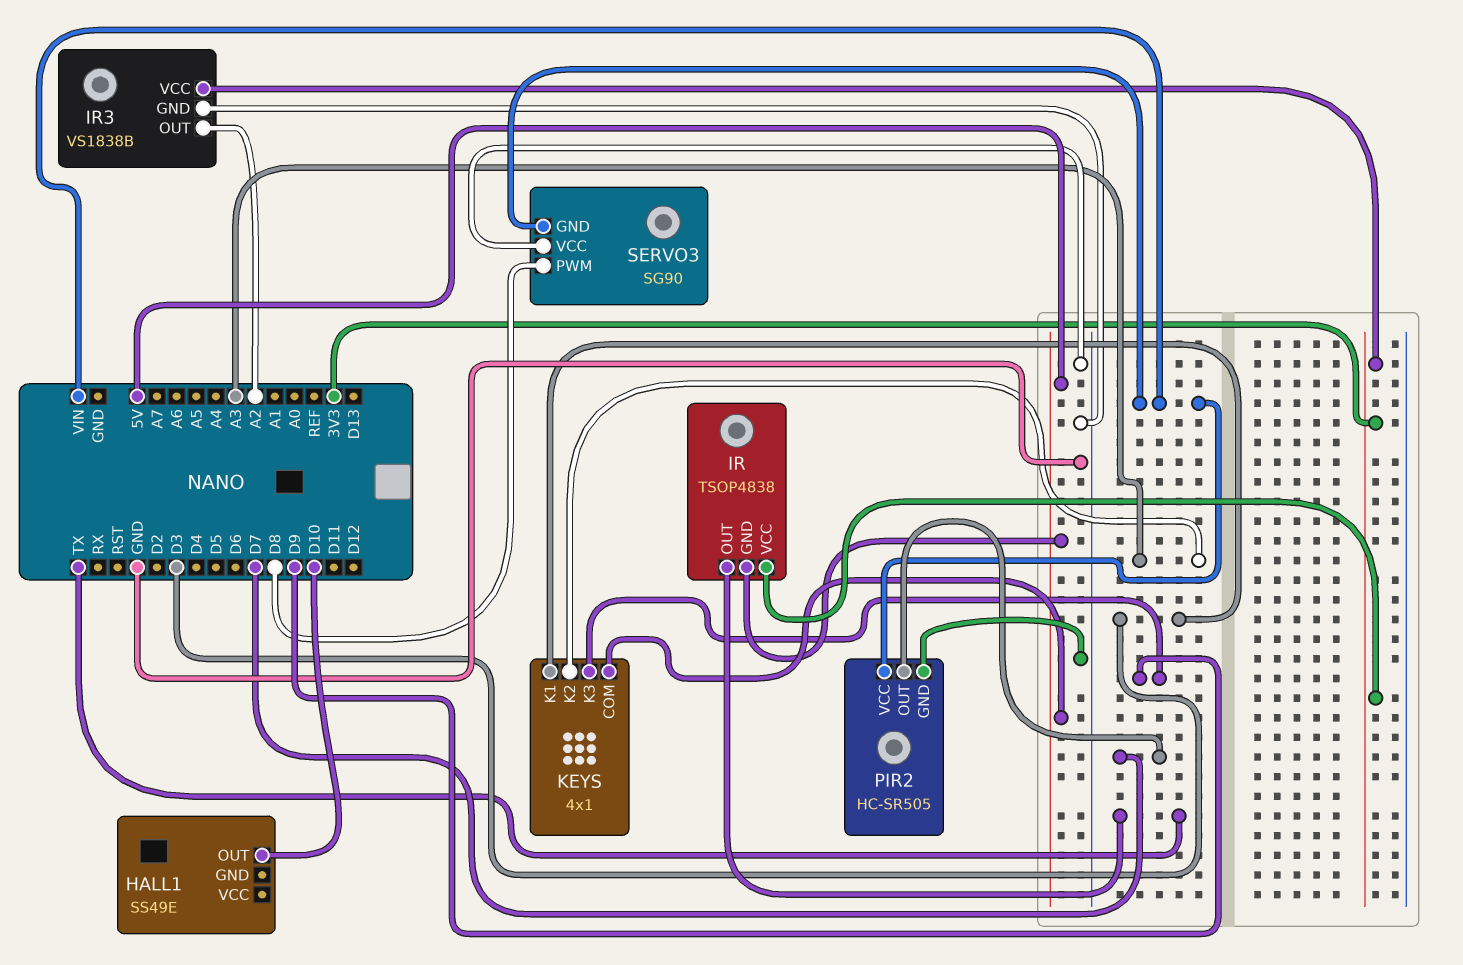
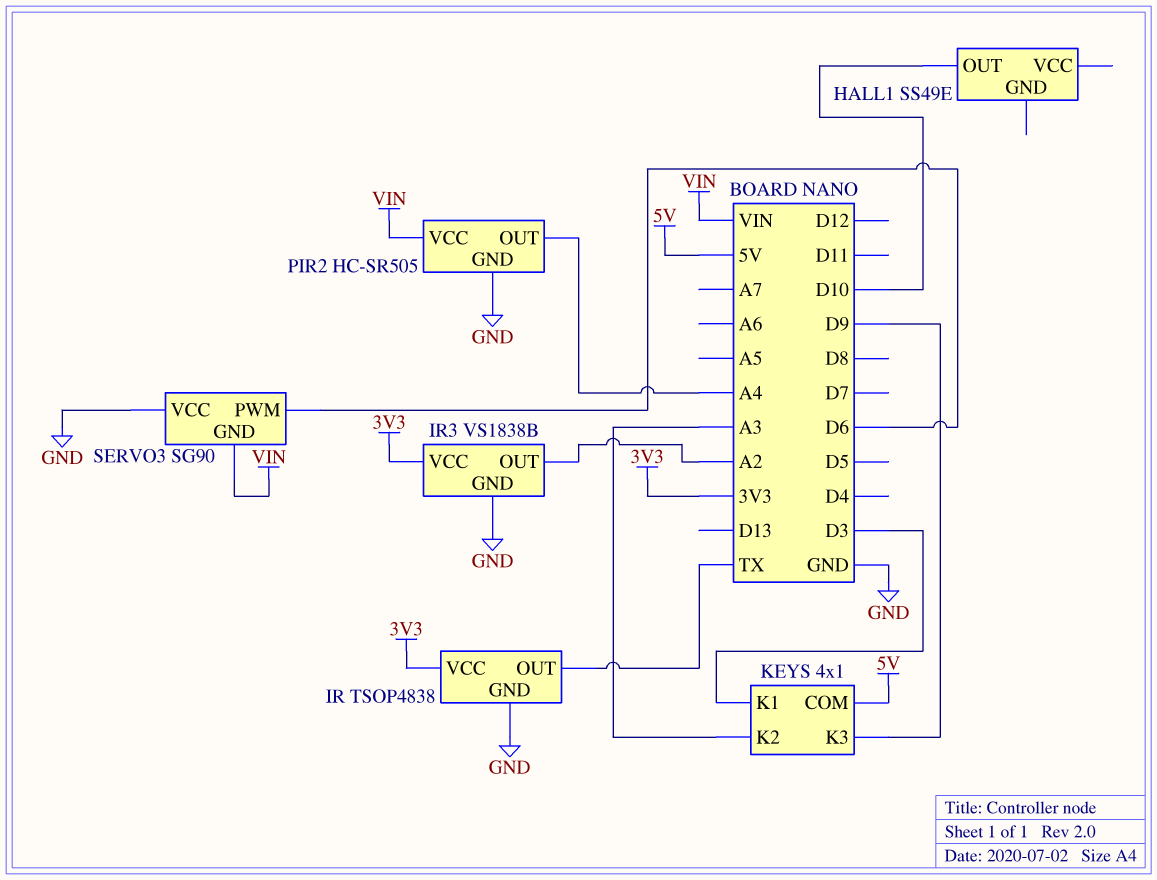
IR pin GND: 5V -> GND
PIR2 pin OUT: D7 -> A4
SERVO3 pin PWM: D8 -> D6

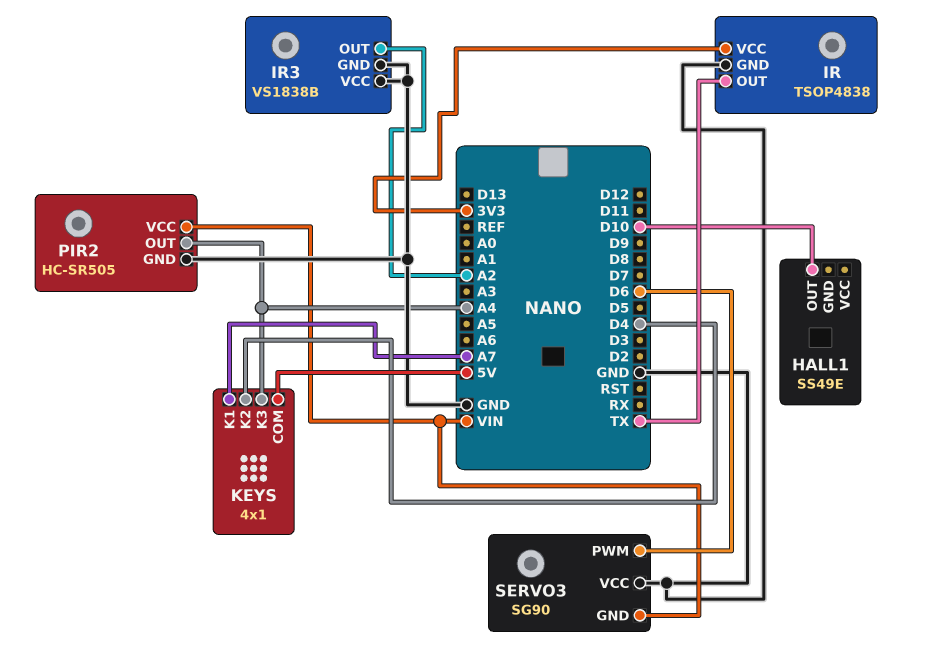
IR3 pin VCC: 3V3 -> GND
KEYS pin K1: D3 -> A7
KEYS pin K2: A3 -> D4
KEYS pin K3: D9 -> A4

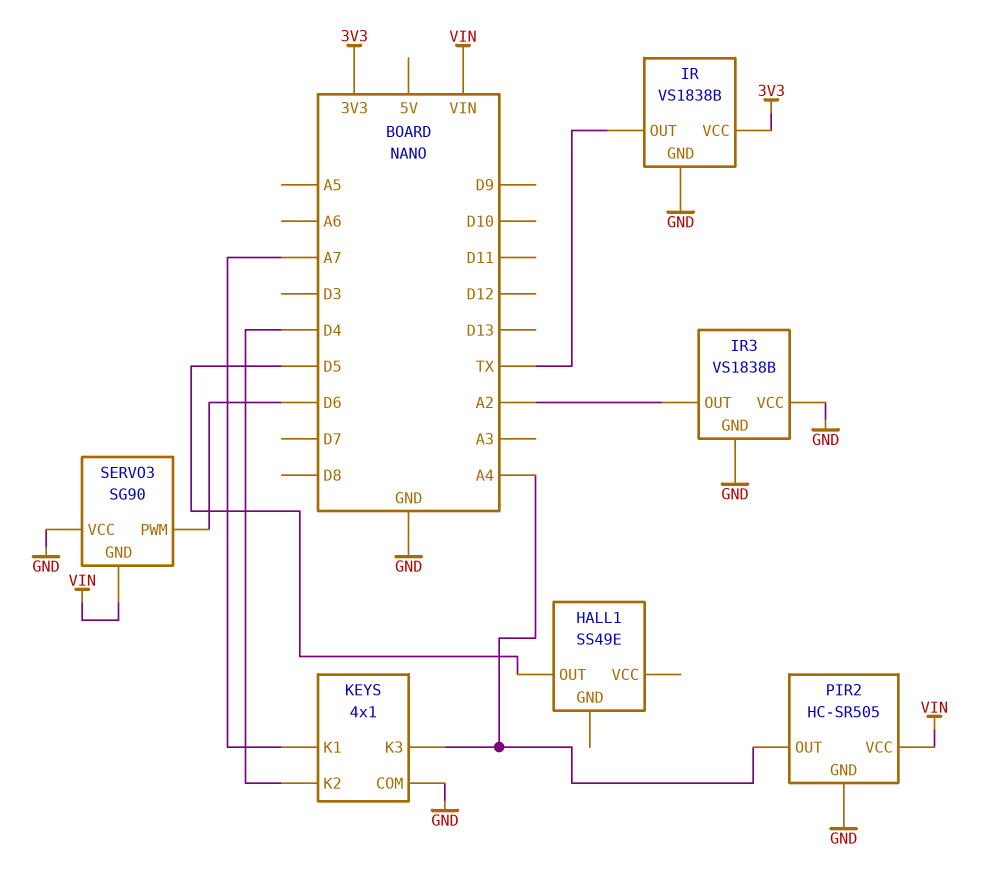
HALL1 pin OUT: D10 -> D5
IR: TSOP4838 -> VS1838B
KEYS pin COM: 5V -> GND

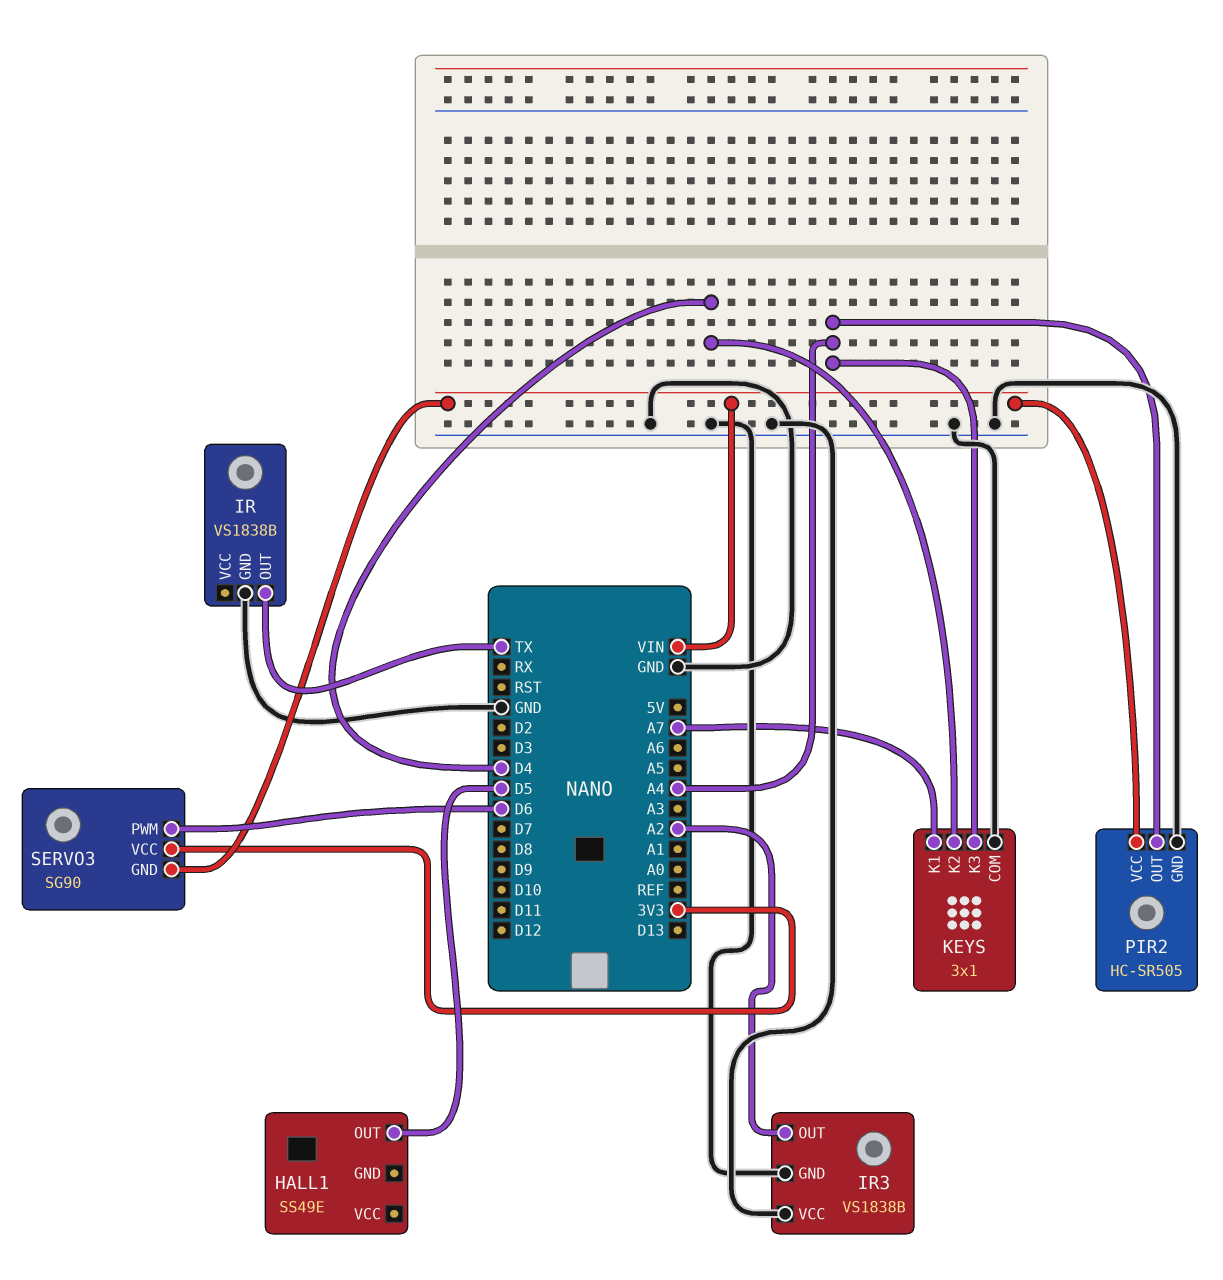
IR pin VCC: 3V3 -> none
KEYS: 4x1 -> 3x1
SERVO3 pin VCC: GND -> 3V3

